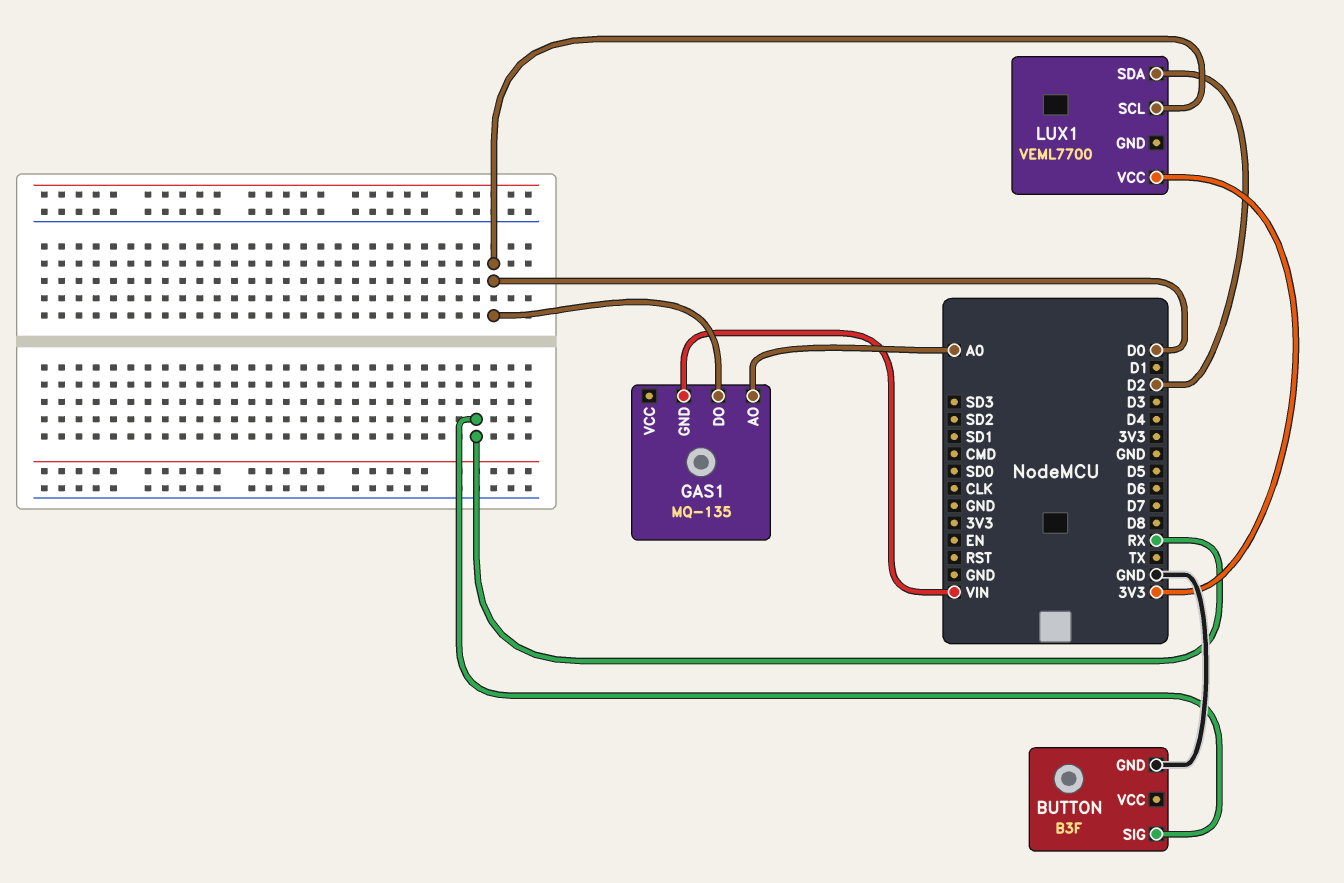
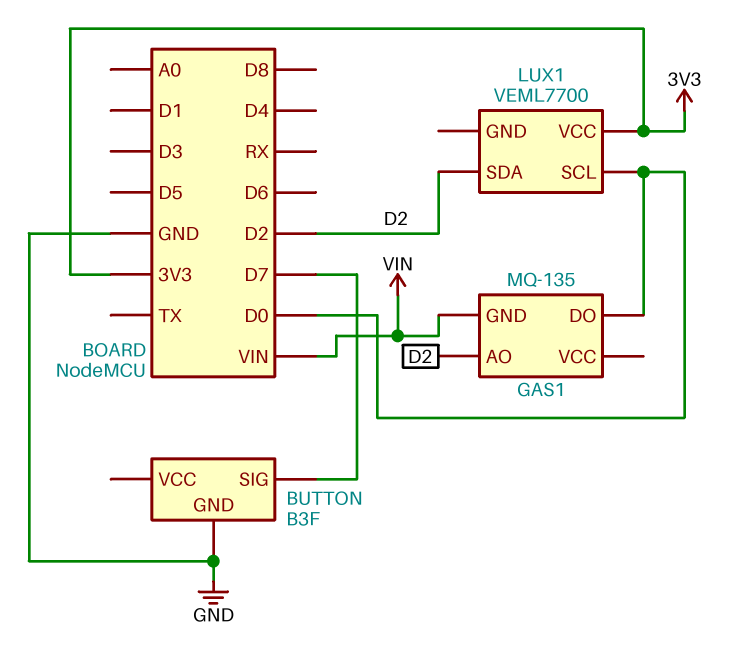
BUTTON pin SIG: RX -> D7
GAS1 pin AO: A0 -> D2

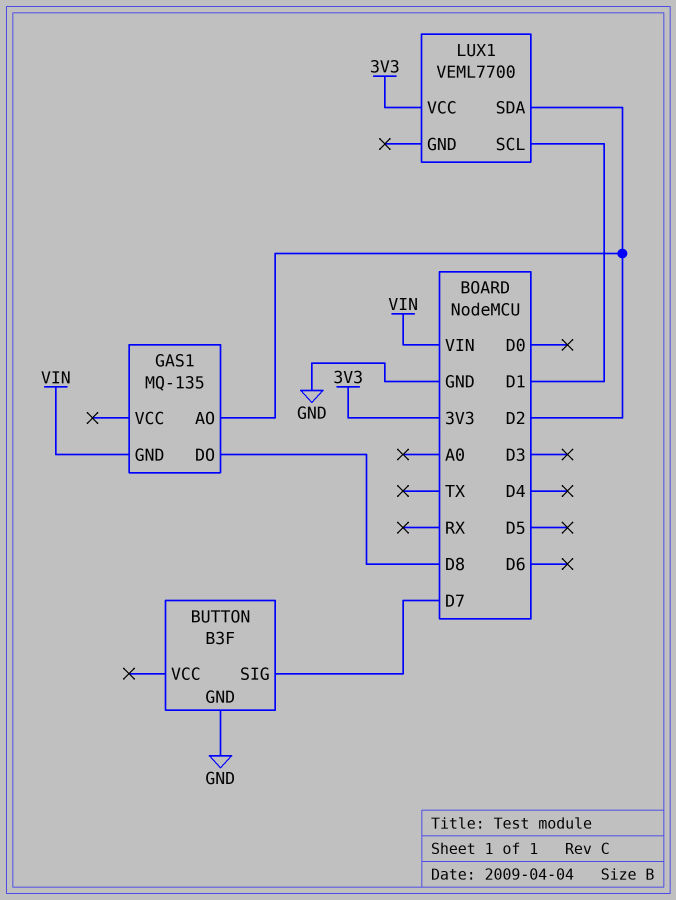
GAS1 pin DO: D0 -> D8
LUX1 pin SCL: D0 -> D1

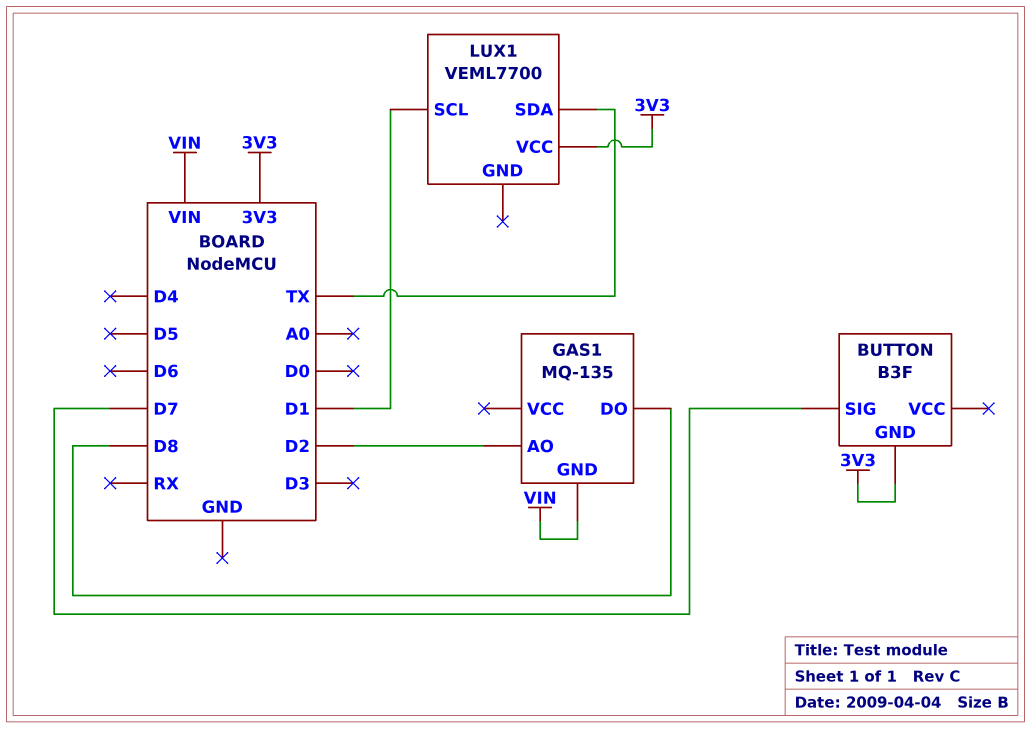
BUTTON pin GND: GND -> 3V3
LUX1 pin SDA: D2 -> TX

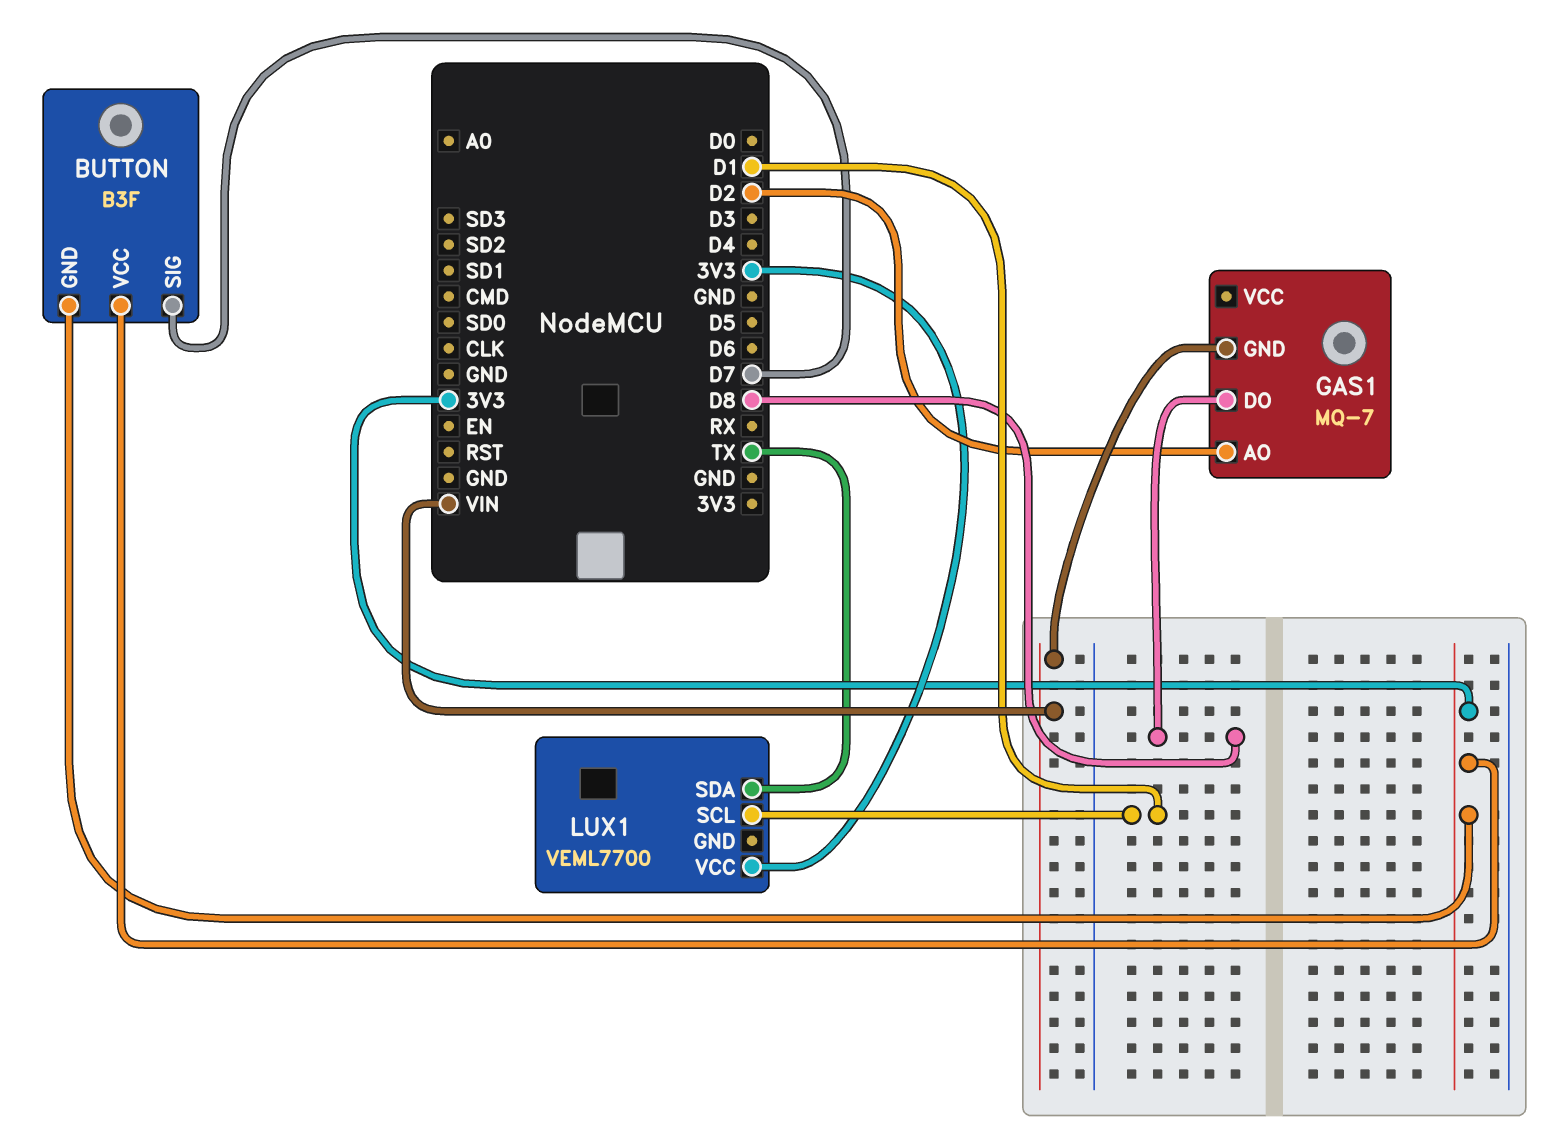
BUTTON pin VCC: none -> 3V3
GAS1: MQ-135 -> MQ-7

